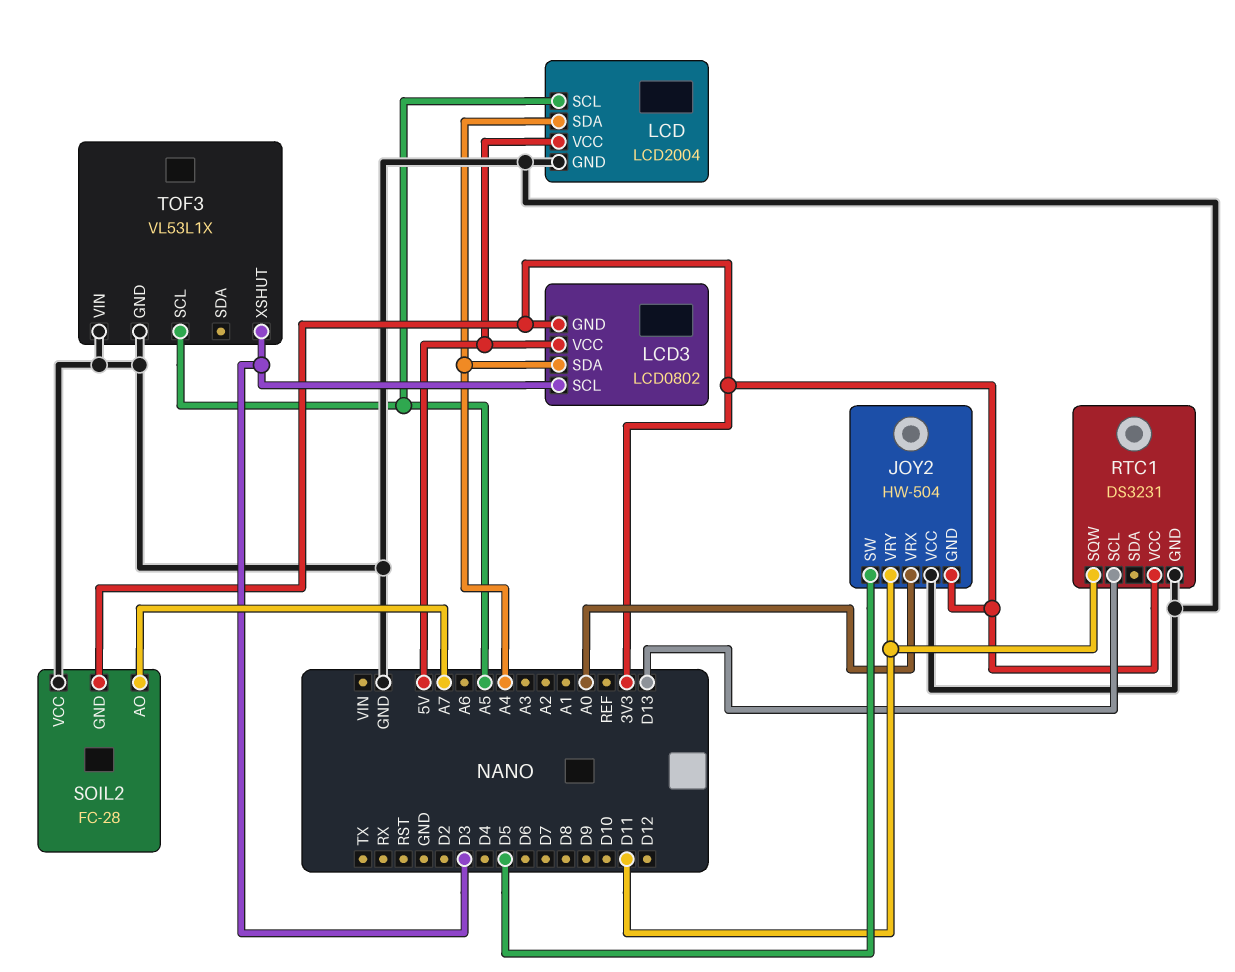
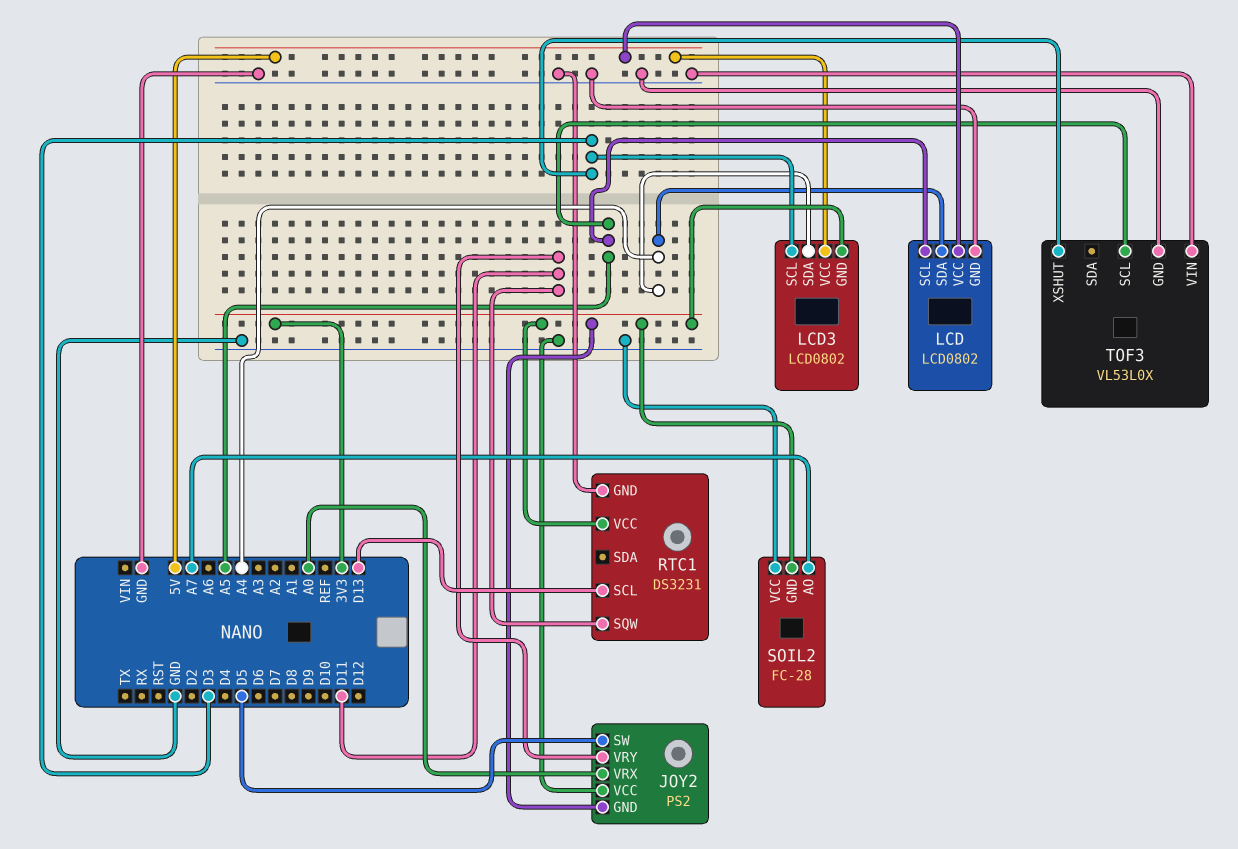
JOY2: HW-504 -> PS2
LCD: LCD2004 -> LCD0802
TOF3: VL53L1X -> VL53L0X

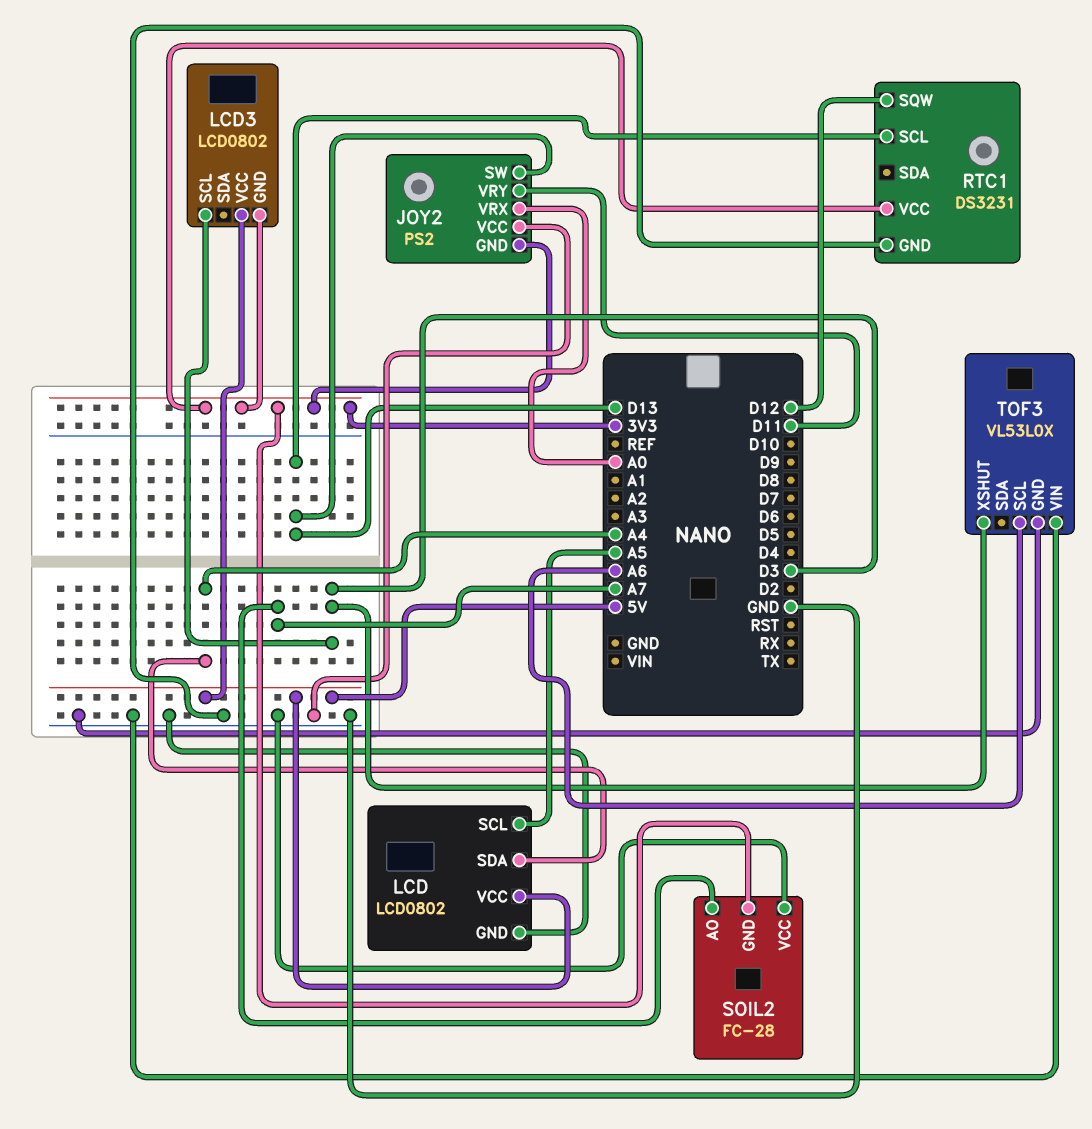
JOY2 pin SW: D5 -> D13
LCD3 pin SDA: A4 -> none
RTC1 pin SQW: D11 -> D12
TOF3 pin SCL: A5 -> A6

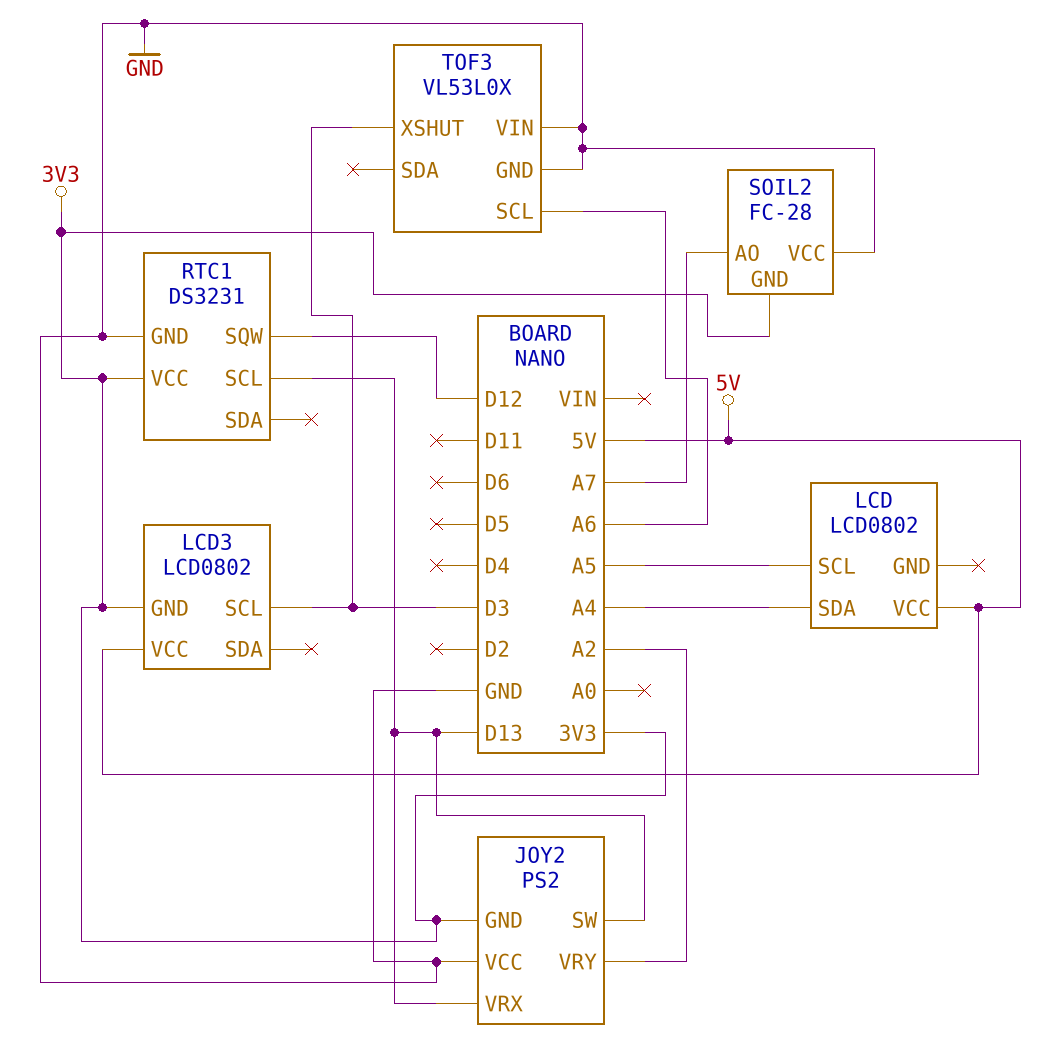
JOY2 pin VRX: A0 -> D13
JOY2 pin VRY: D11 -> A2
LCD pin GND: GND -> none

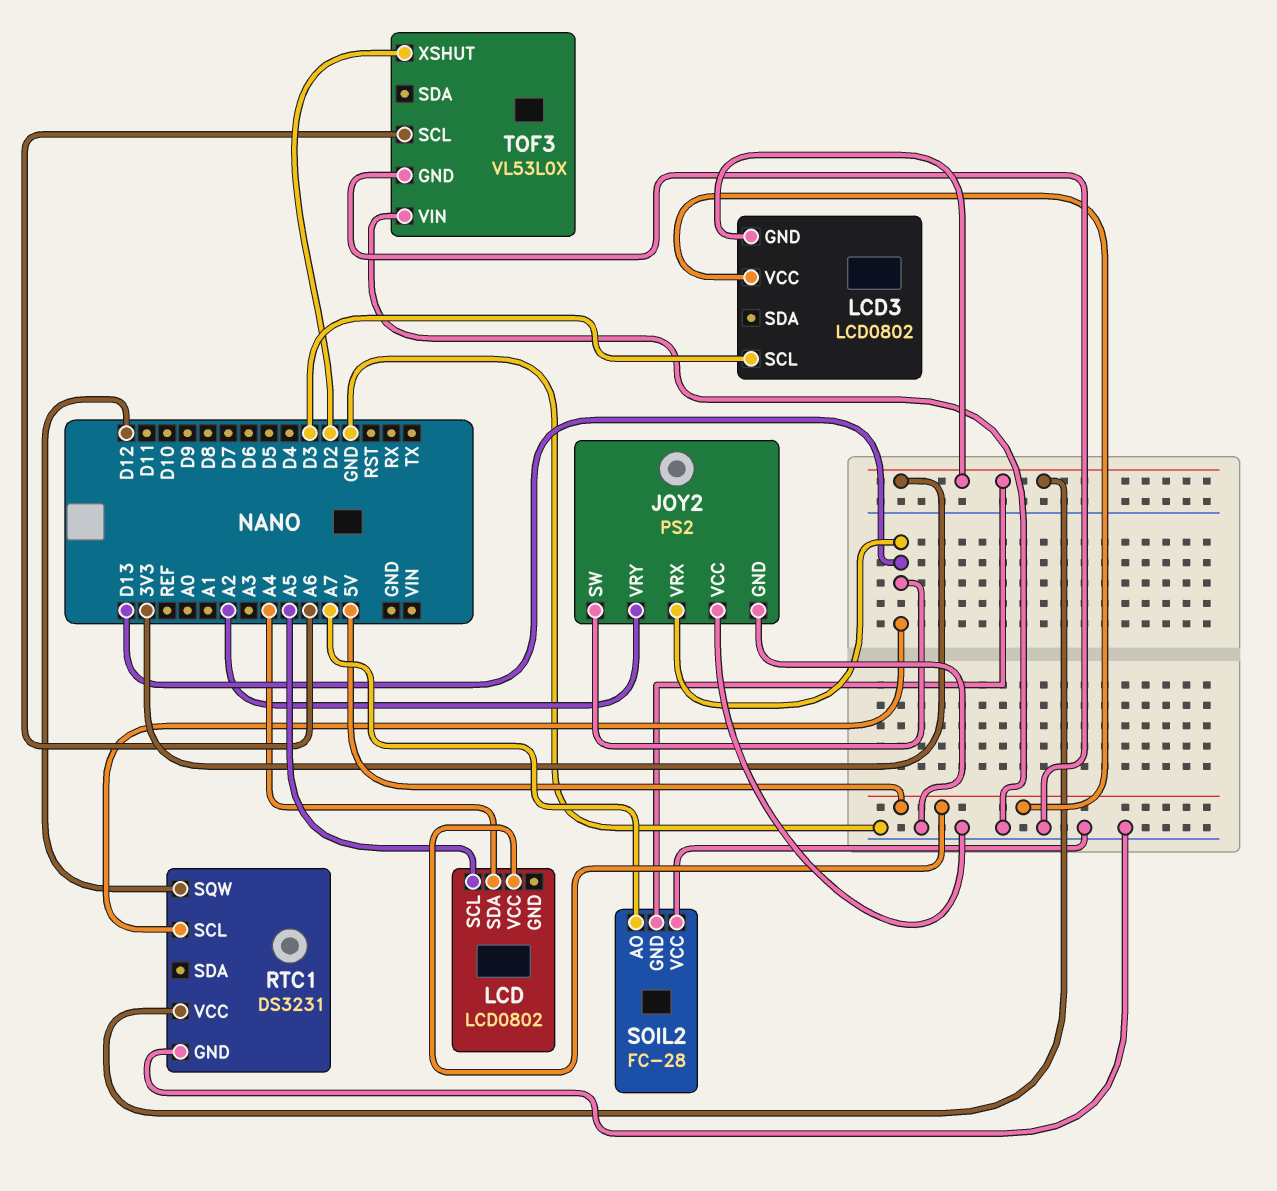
JOY2 pin GND: 3V3 -> GND
TOF3 pin XSHUT: D3 -> D2

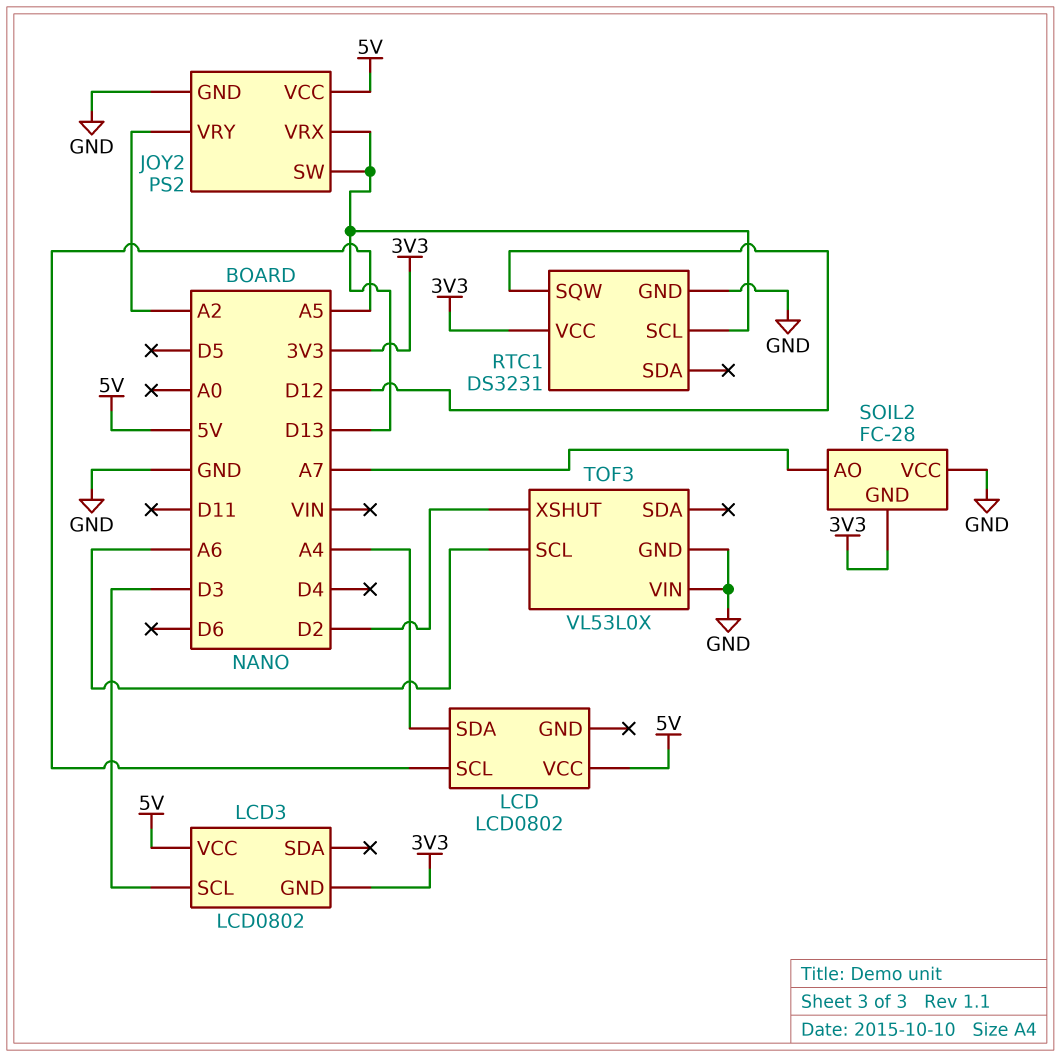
JOY2 pin VCC: GND -> 5V

